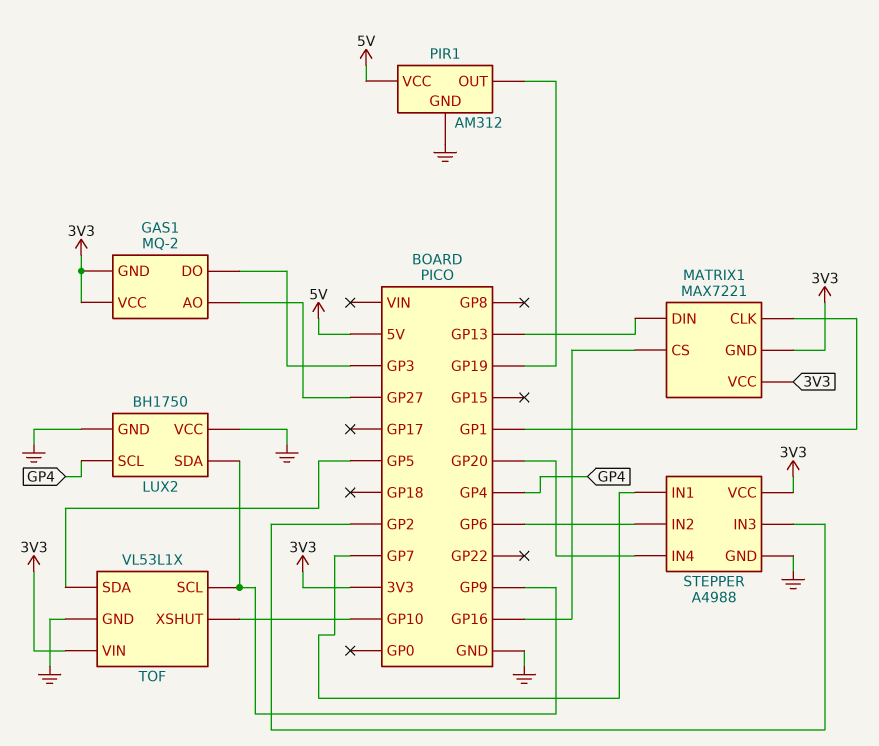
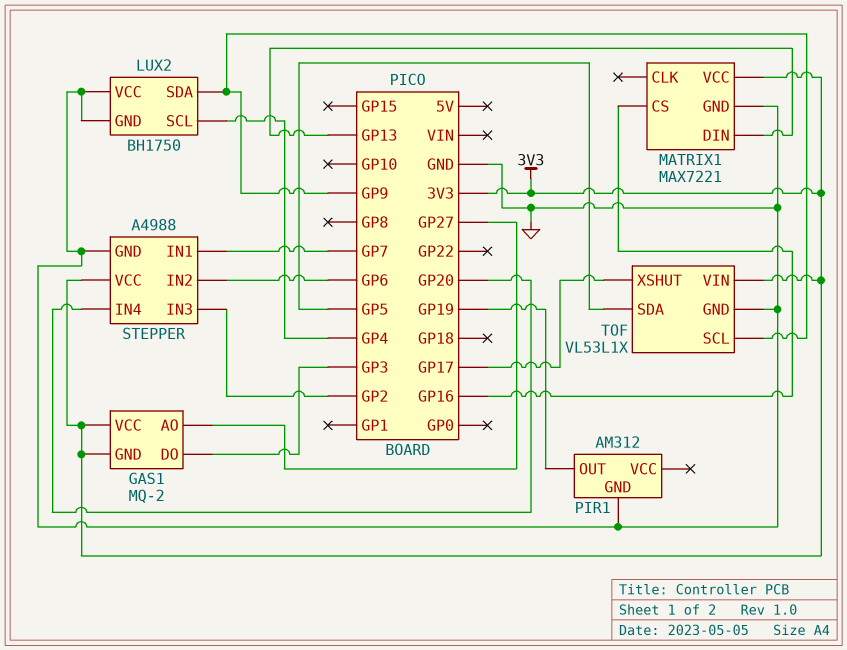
MATRIX1 pin CLK: GP1 -> none
MATRIX1 pin GND: 3V3 -> GND
PIR1 pin VCC: 5V -> none
TOF pin XSHUT: GP10 -> GP17

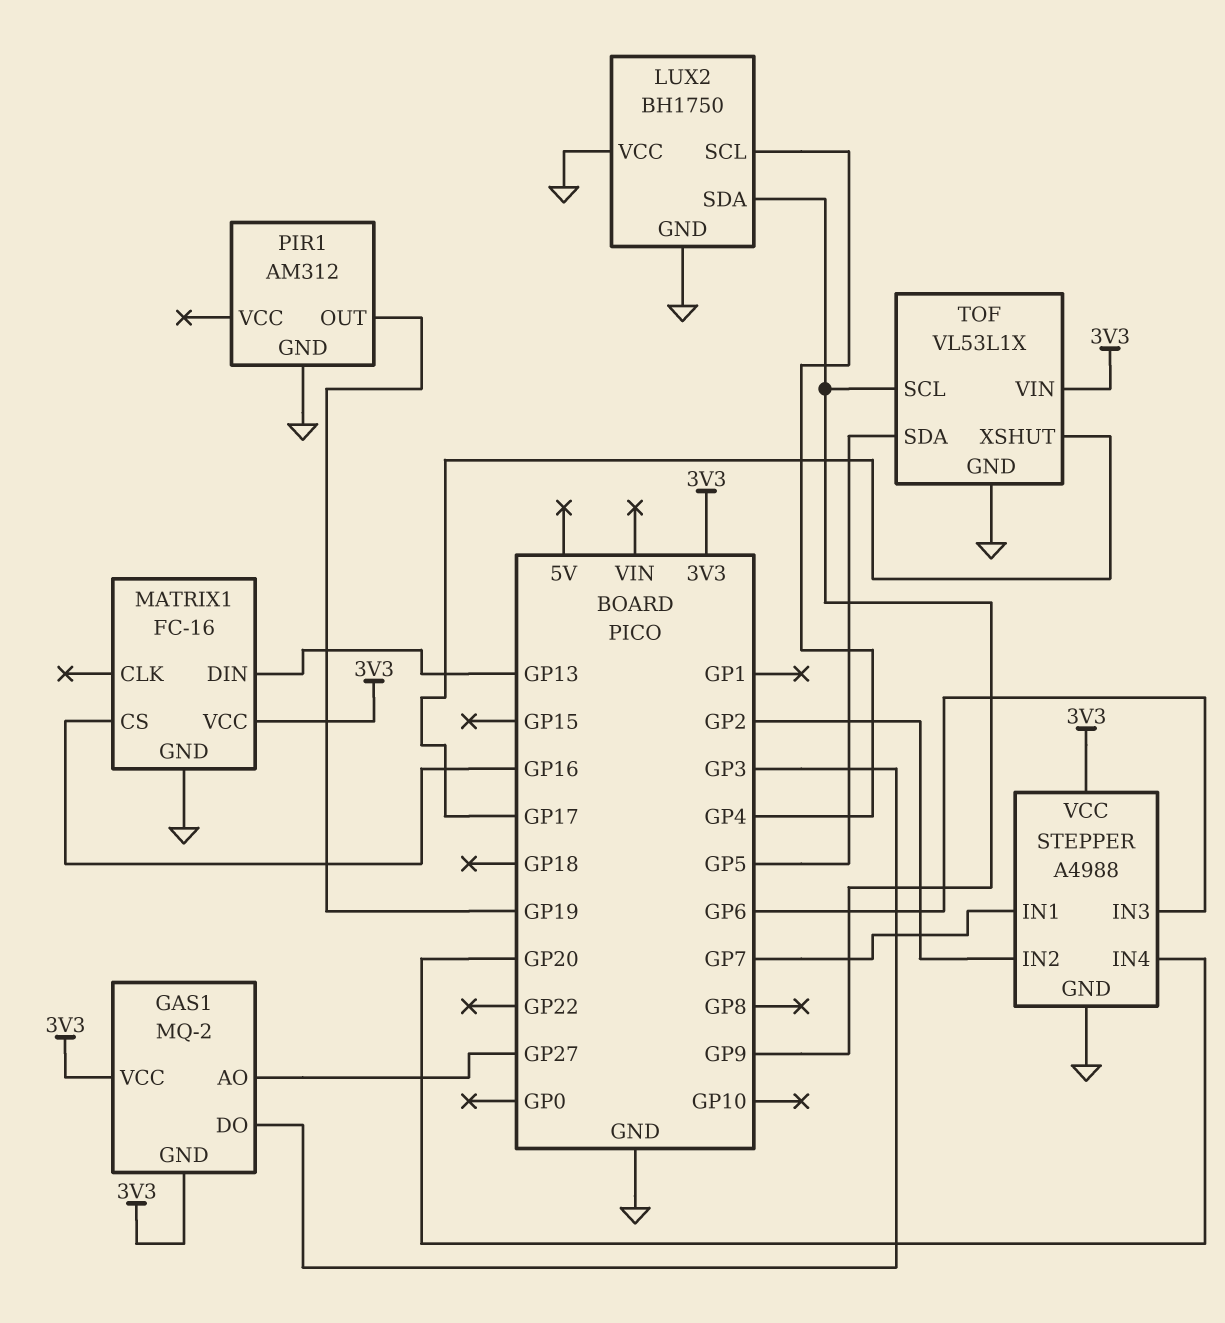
MATRIX1: MAX7221 -> FC-16
STEPPER pin IN2: GP6 -> GP2
STEPPER pin IN3: GP2 -> GP6

